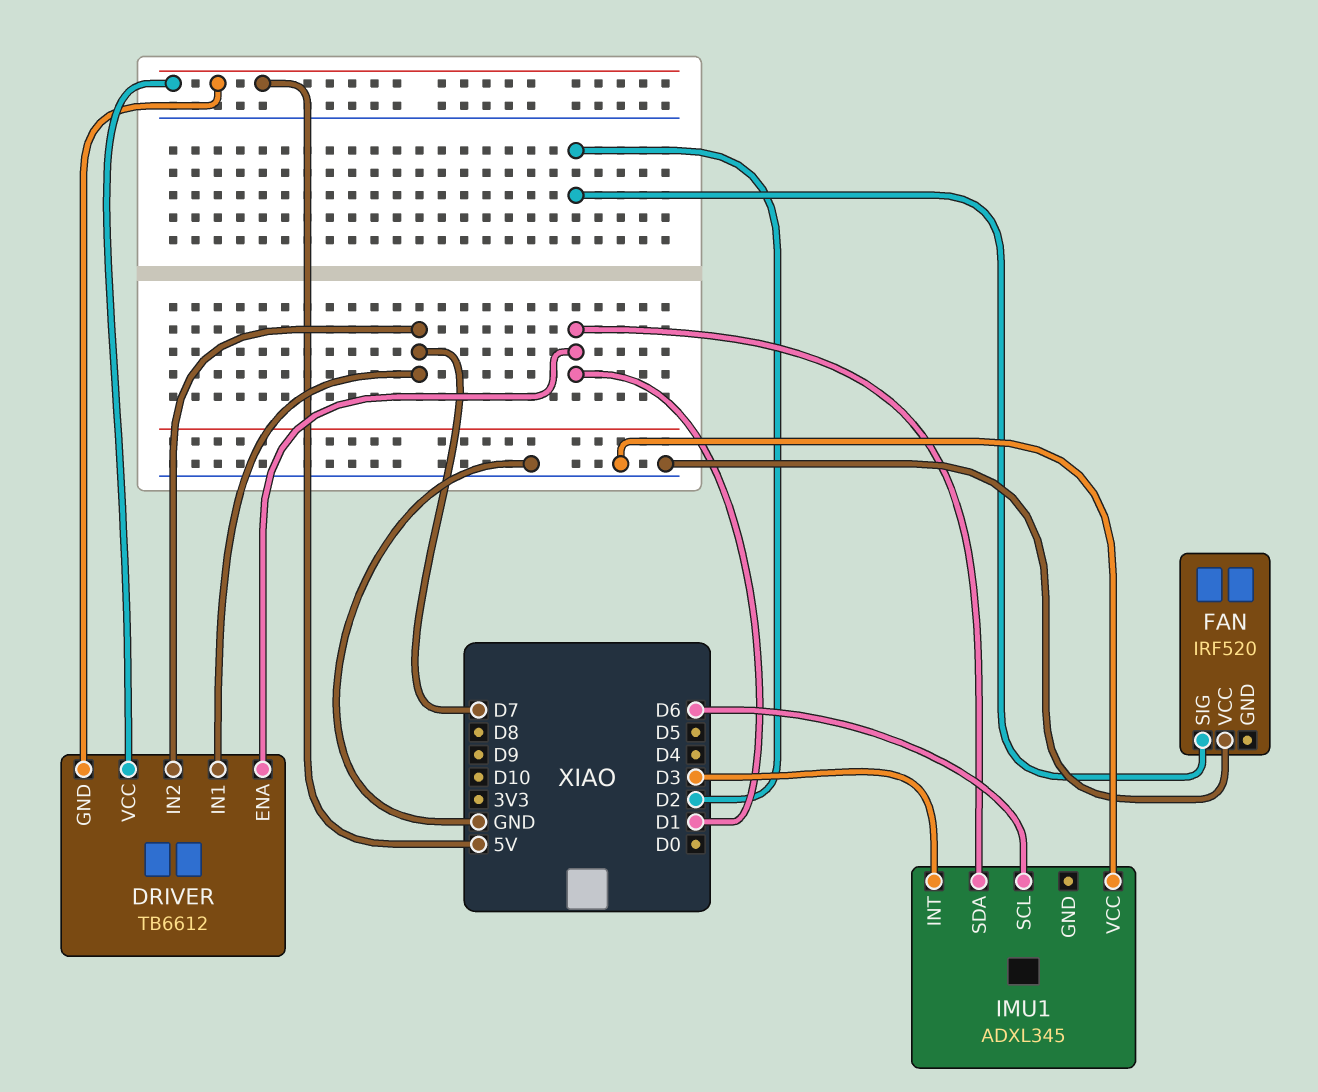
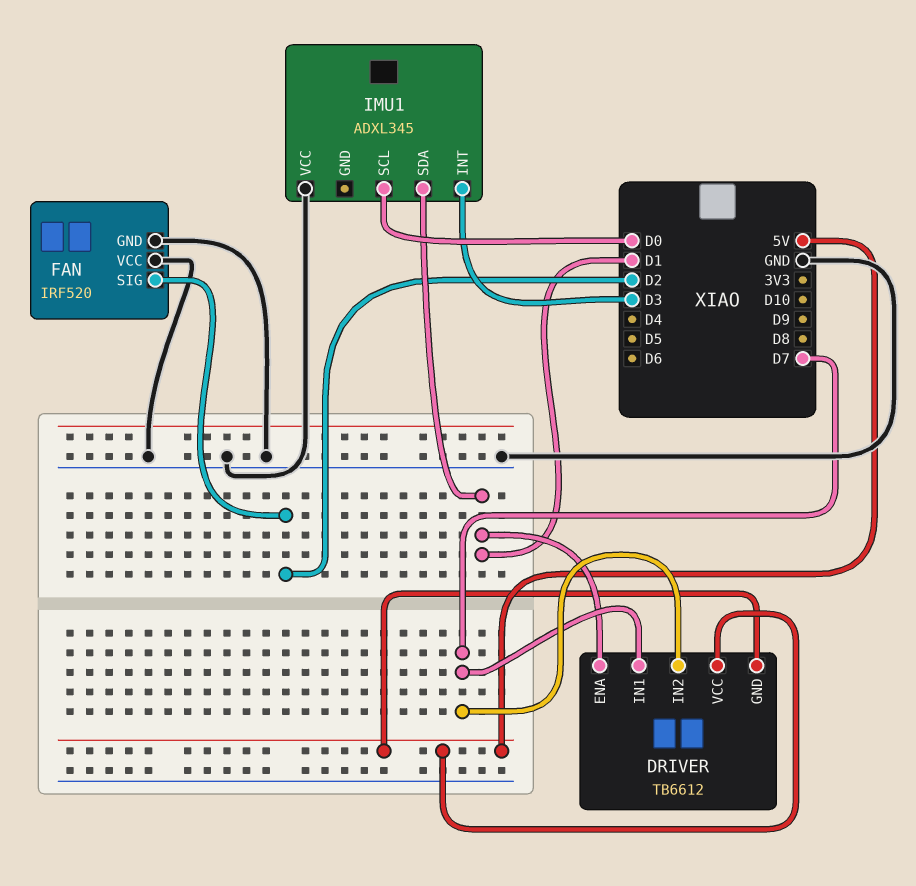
FAN pin GND: none -> GND
IMU1 pin SCL: D6 -> D0

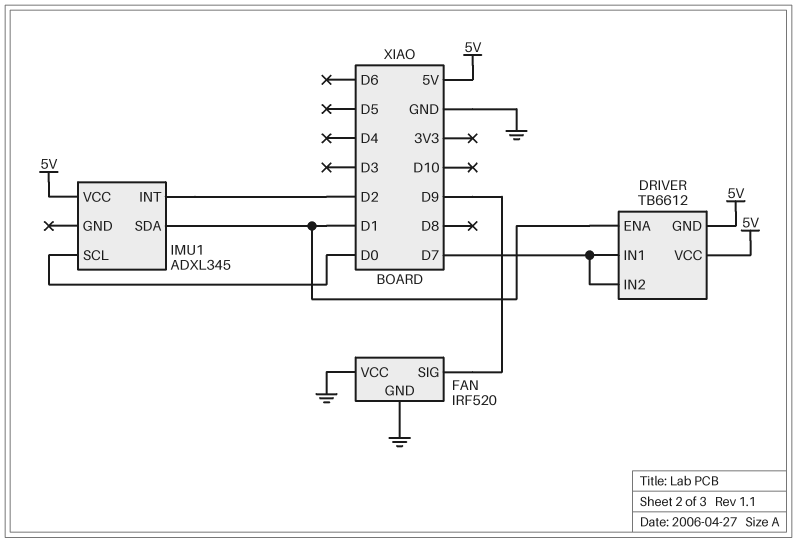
FAN pin SIG: D2 -> D9
IMU1 pin INT: D3 -> D2
IMU1 pin VCC: GND -> 5V

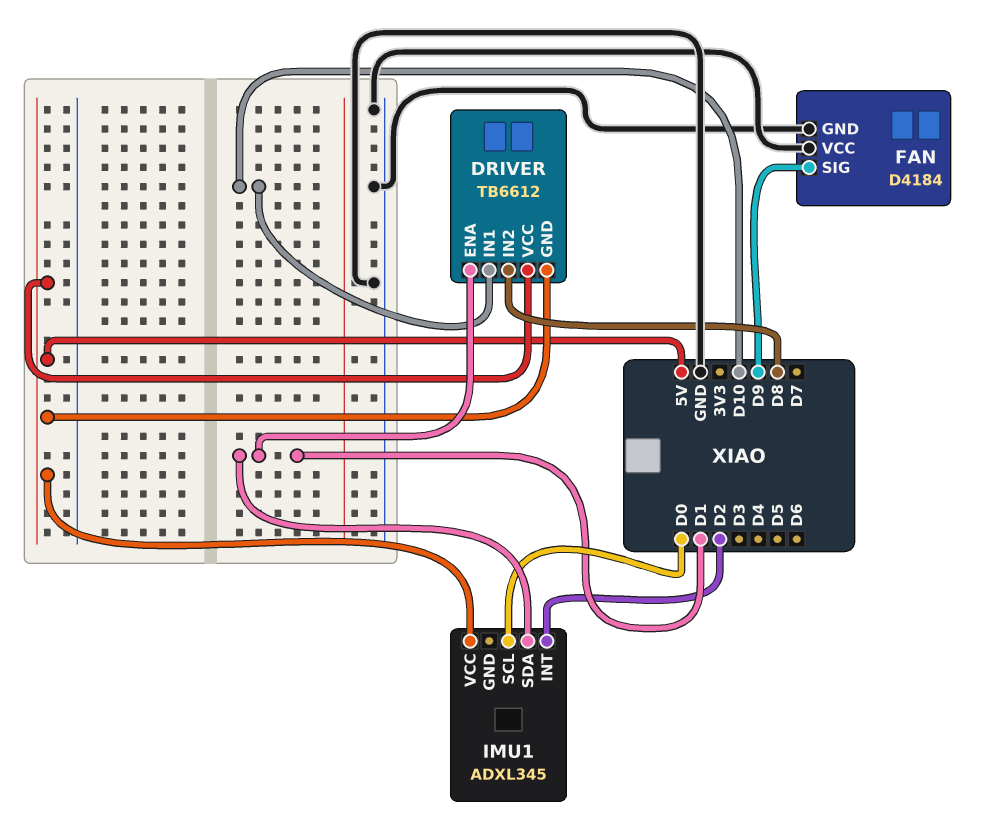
DRIVER pin IN1: D7 -> D10
DRIVER pin IN2: D7 -> D8
FAN: IRF520 -> D4184

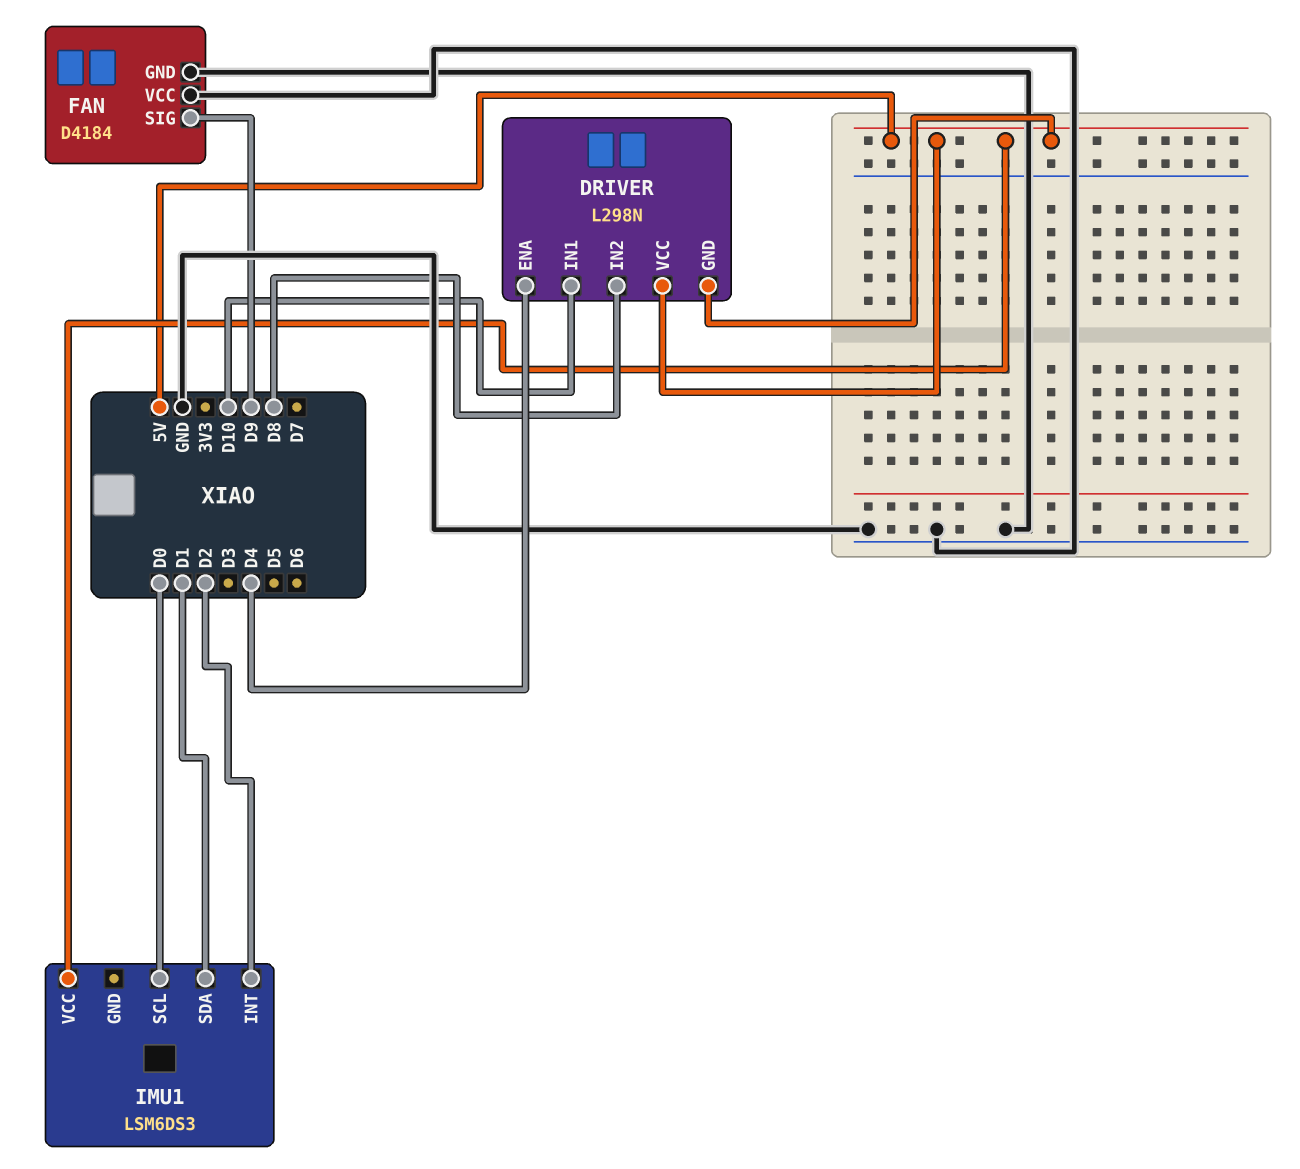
DRIVER: TB6612 -> L298N
DRIVER pin ENA: D1 -> D4
IMU1: ADXL345 -> LSM6DS3

